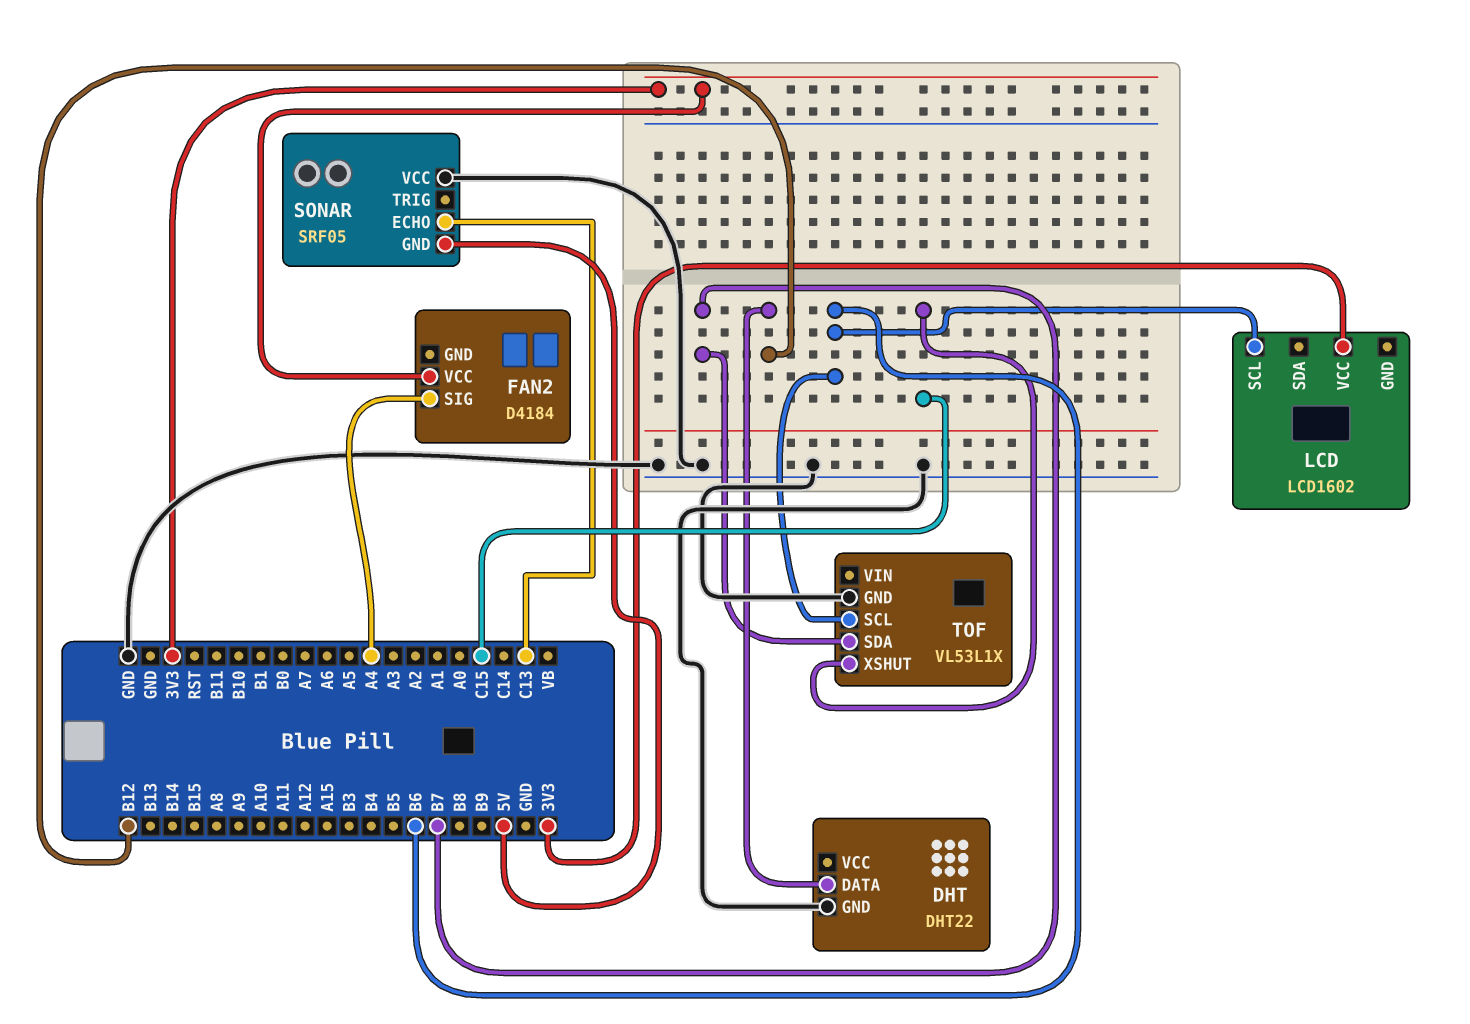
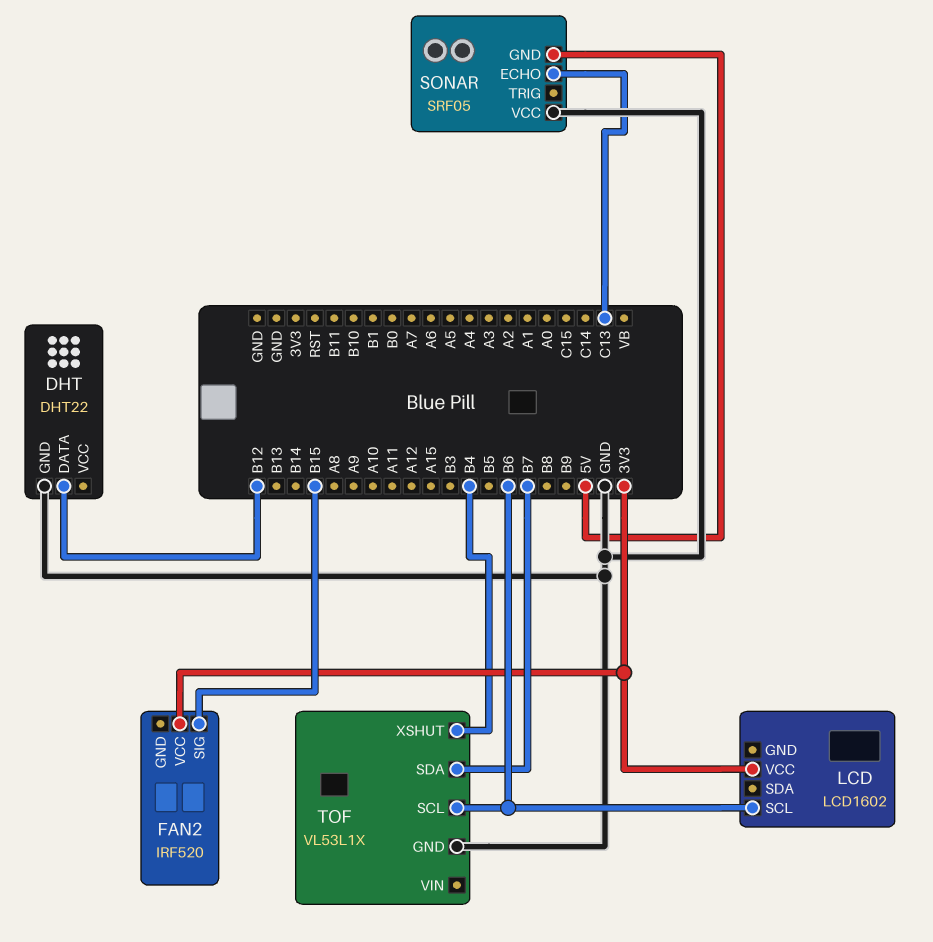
FAN2: D4184 -> IRF520
FAN2 pin SIG: A4 -> B15
TOF pin XSHUT: C15 -> B4

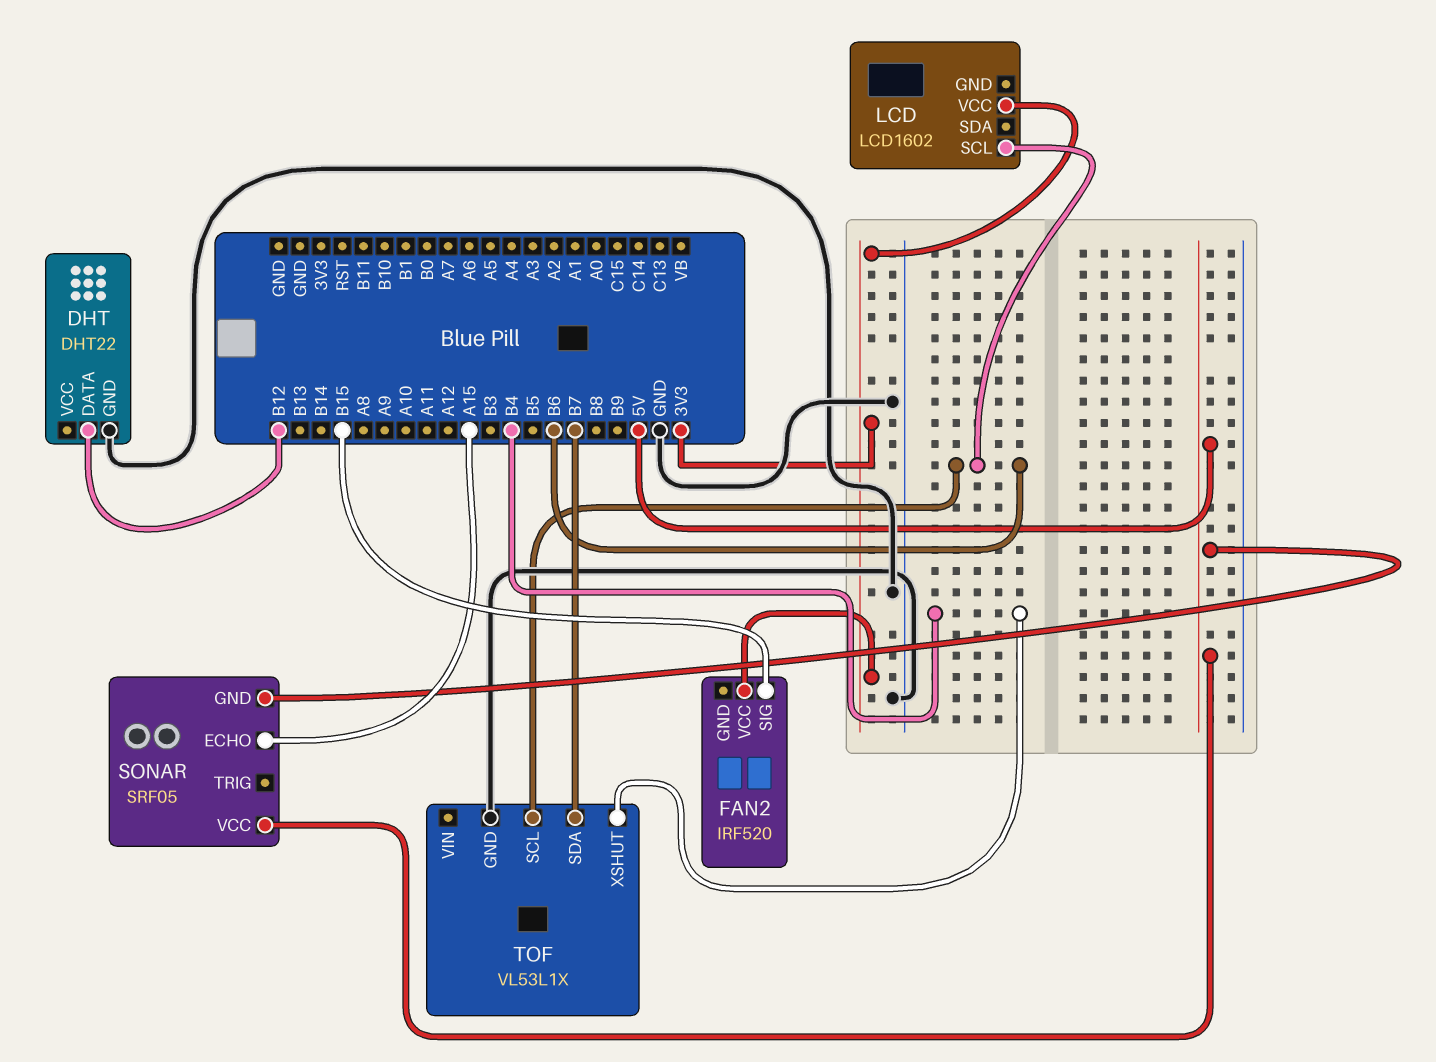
SONAR pin ECHO: C13 -> A15
SONAR pin VCC: GND -> 5V

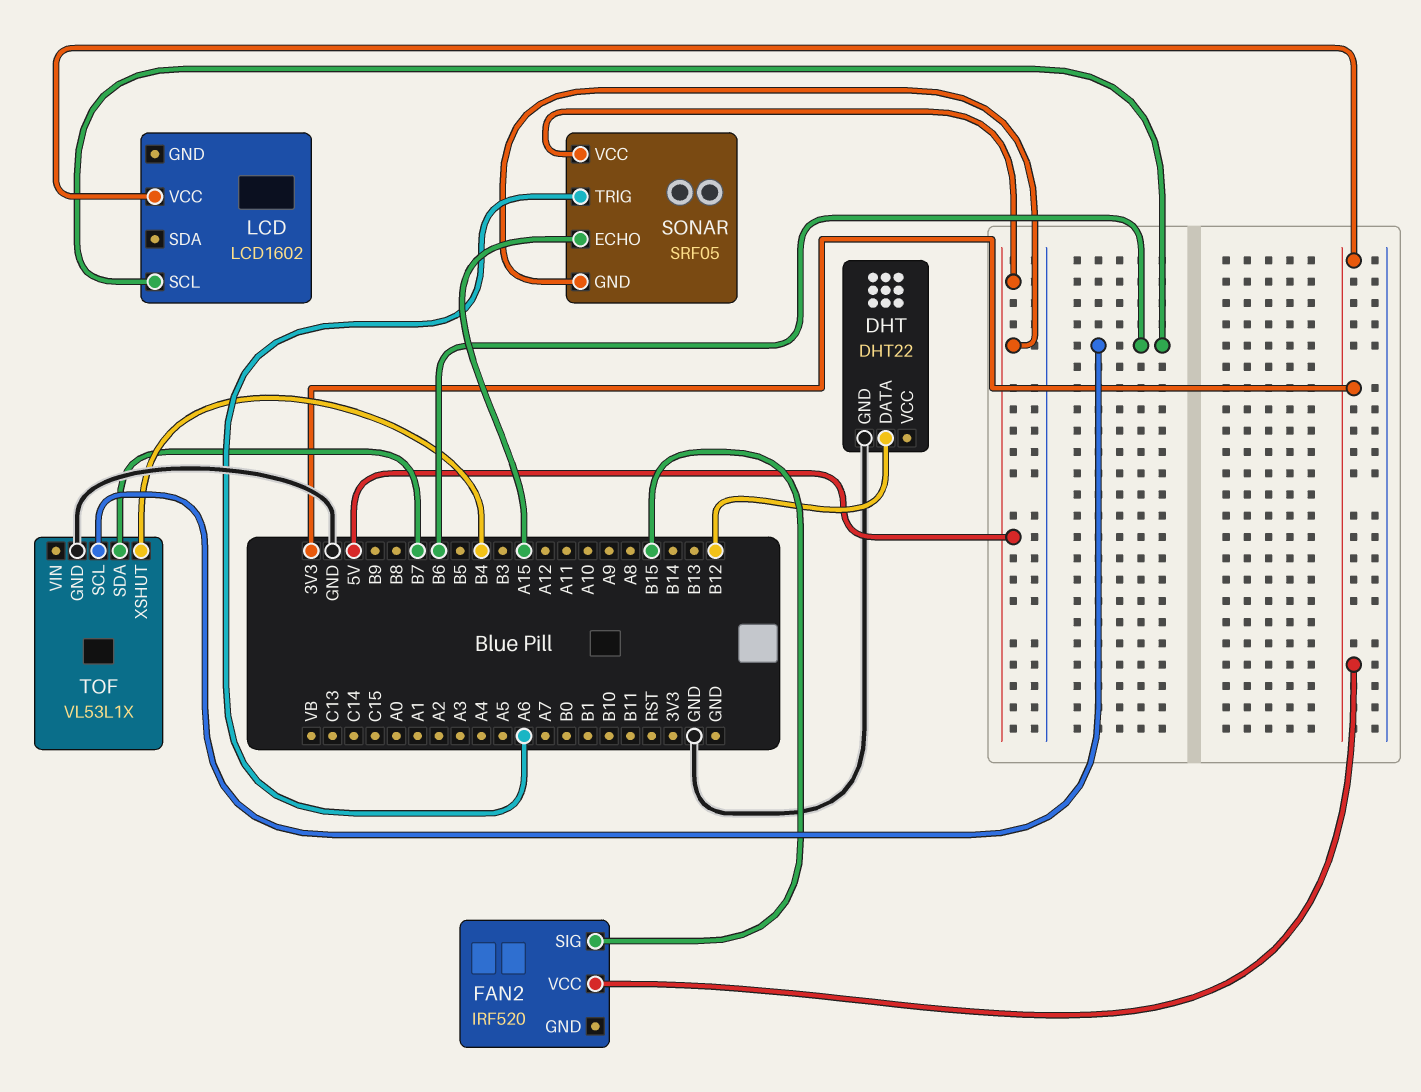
SONAR pin TRIG: none -> A6

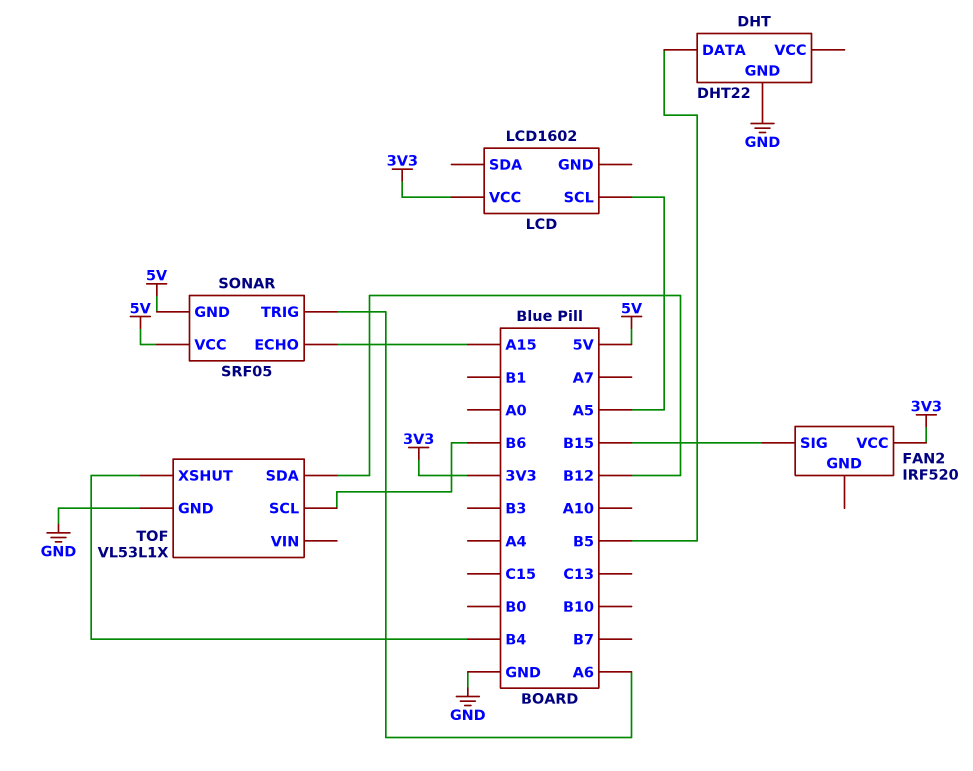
DHT pin DATA: B12 -> B5
LCD pin SCL: B6 -> A5
TOF pin SDA: B7 -> B12

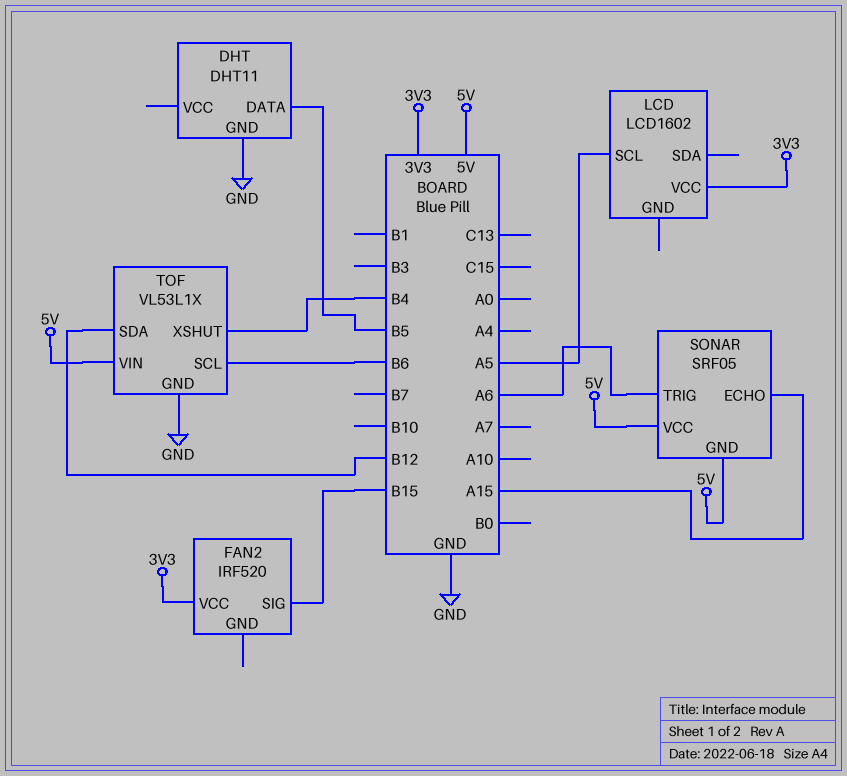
DHT: DHT22 -> DHT11
TOF pin VIN: none -> 5V

